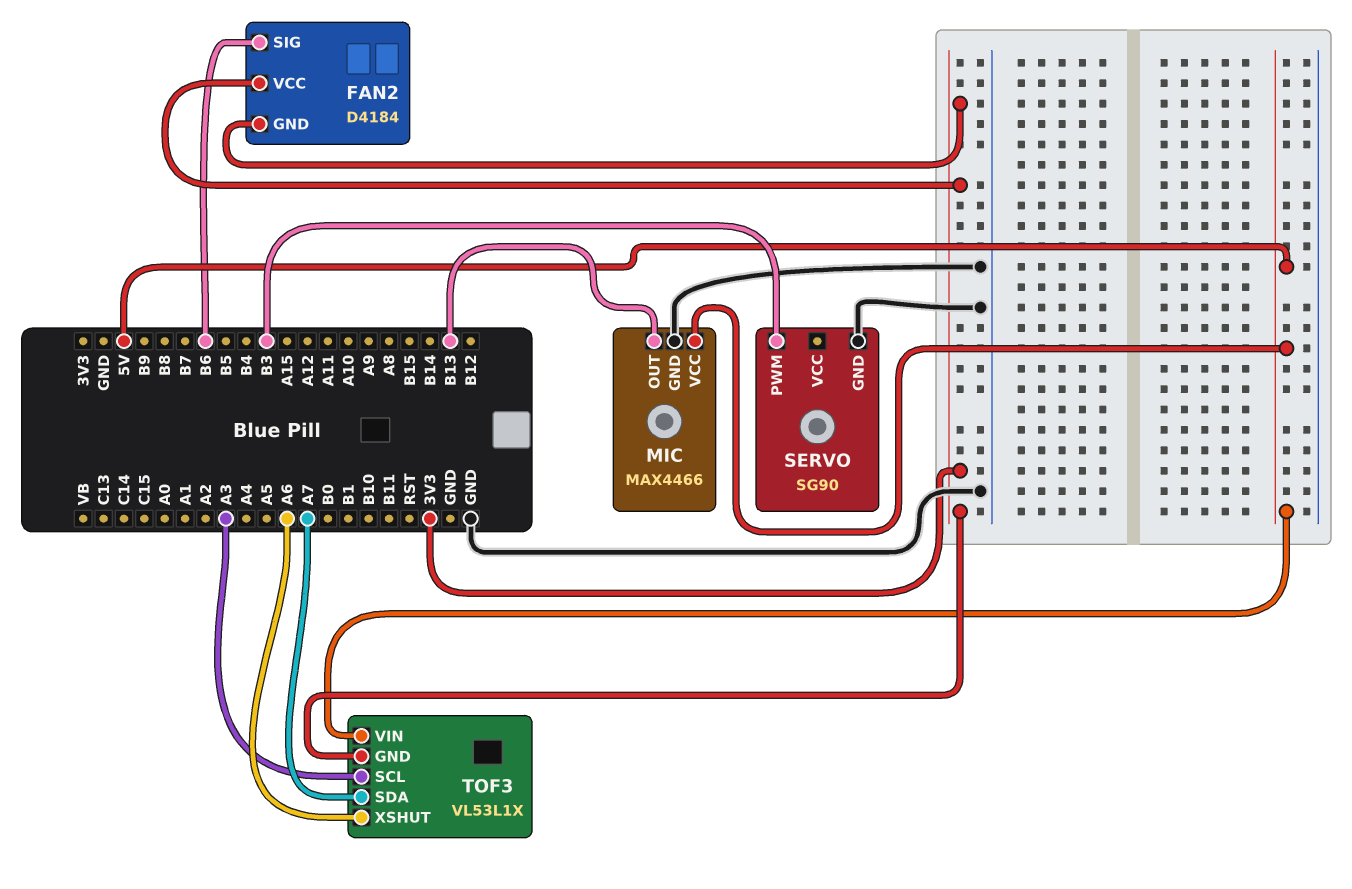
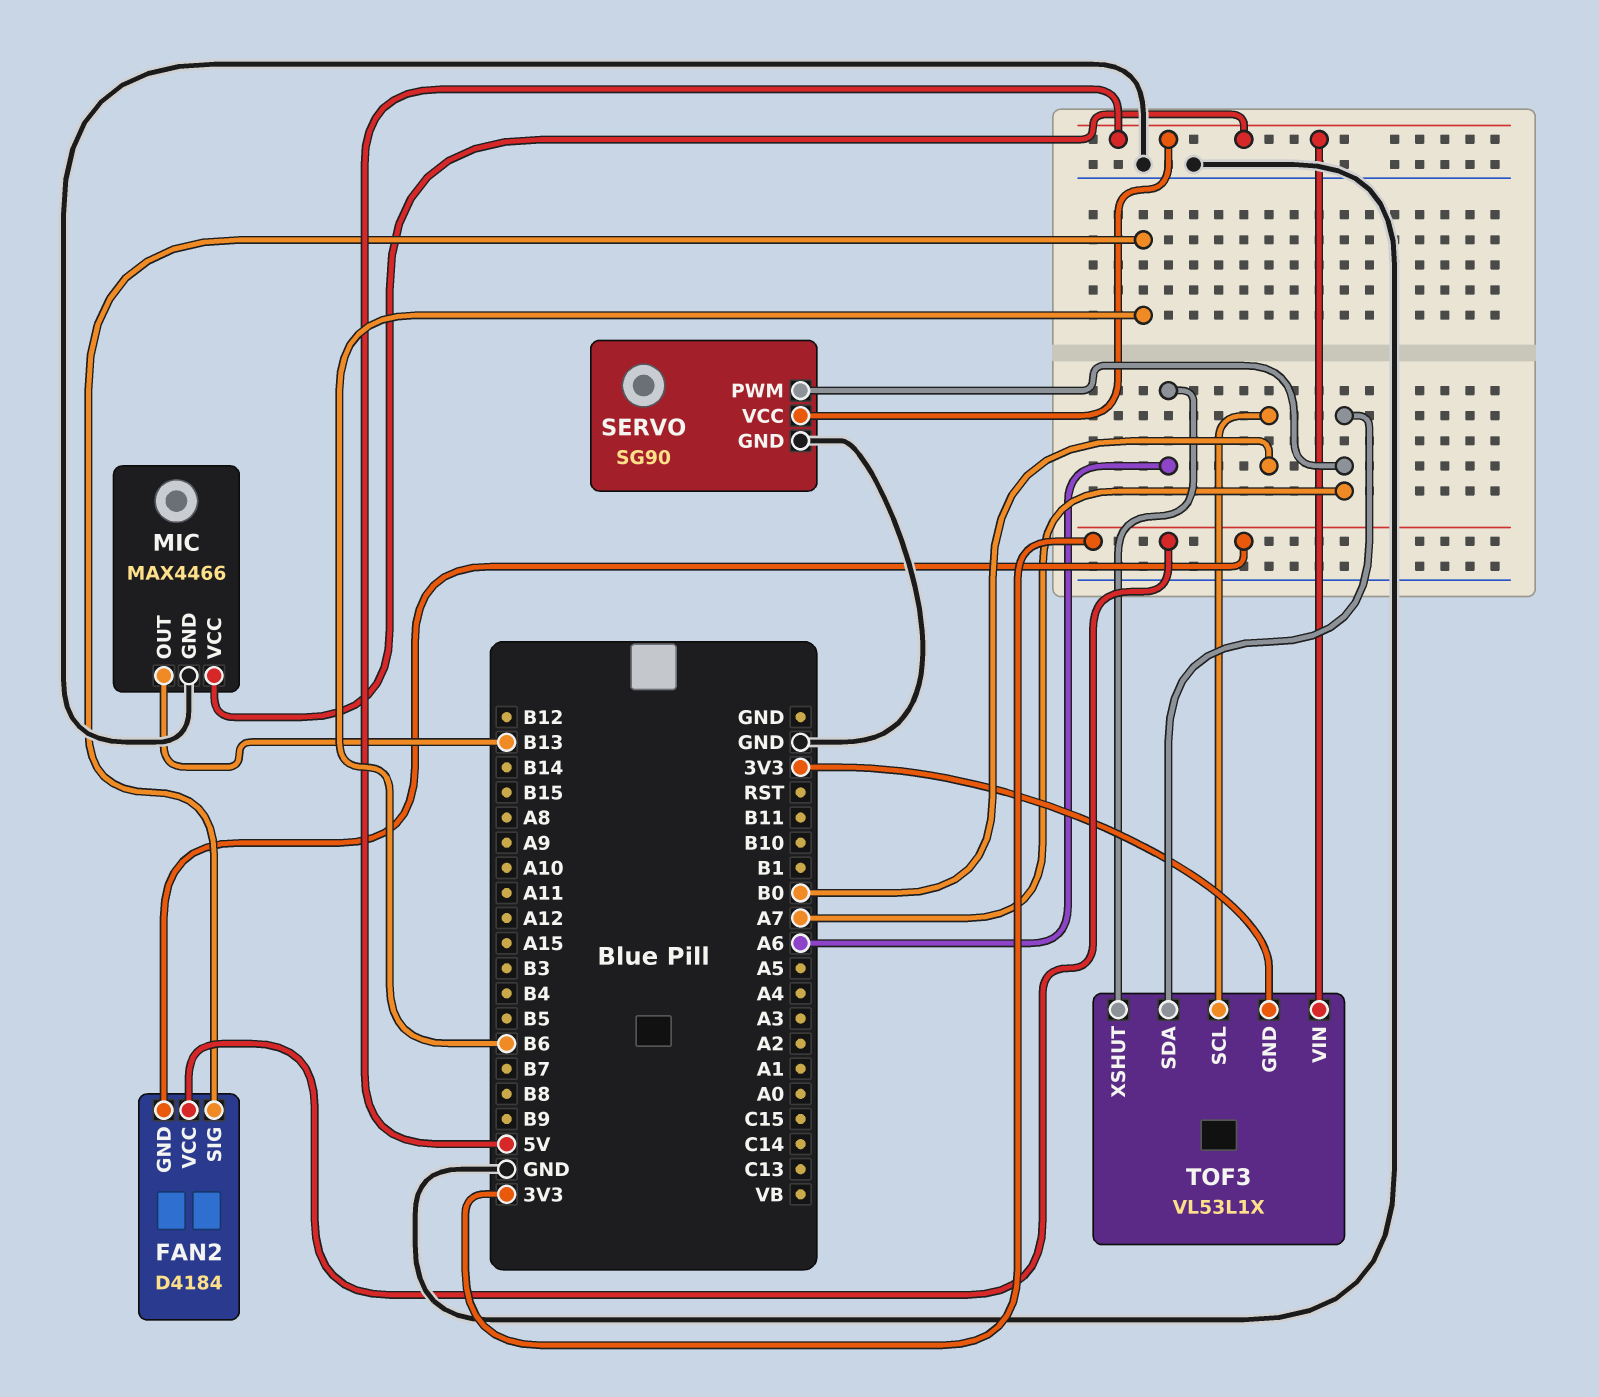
SERVO pin PWM: B3 -> A7
SERVO pin VCC: none -> 5V
TOF3 pin SCL: A3 -> B0

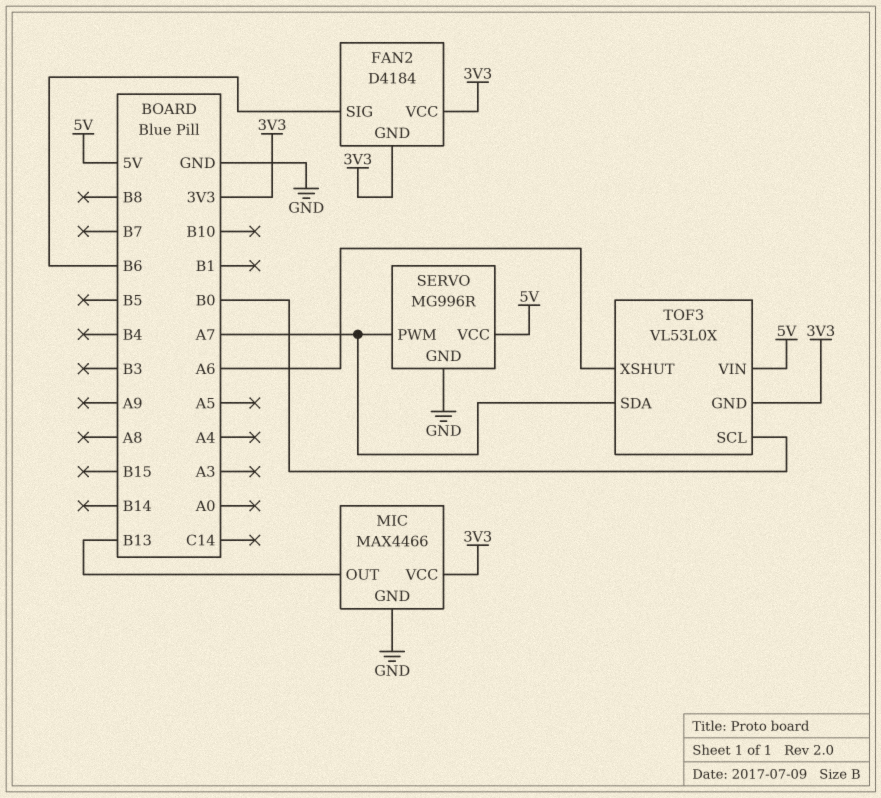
MIC pin VCC: 5V -> 3V3
SERVO: SG90 -> MG996R
TOF3: VL53L1X -> VL53L0X

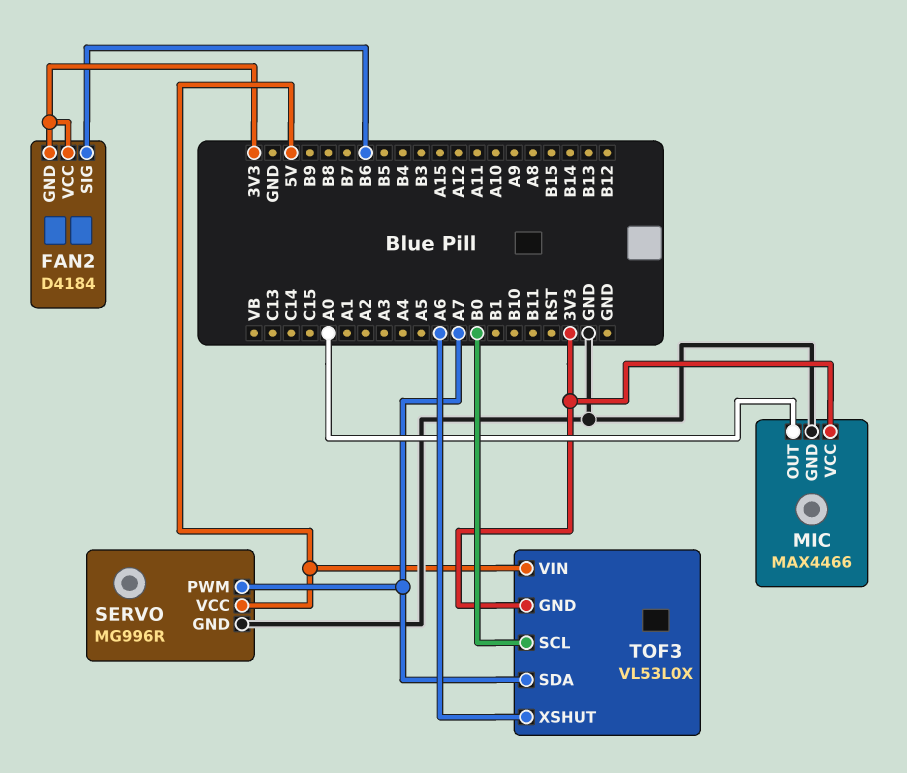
MIC pin OUT: B13 -> A0

